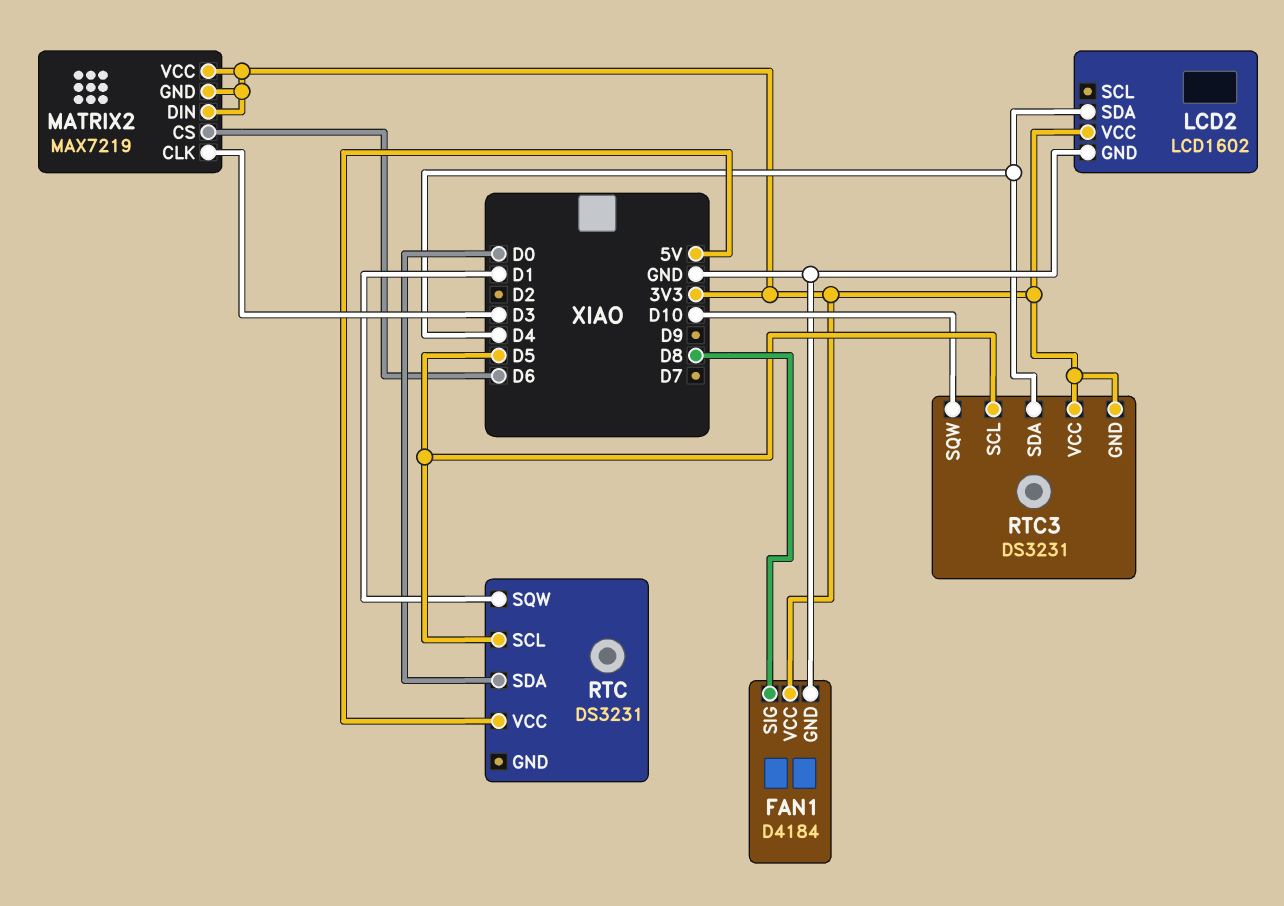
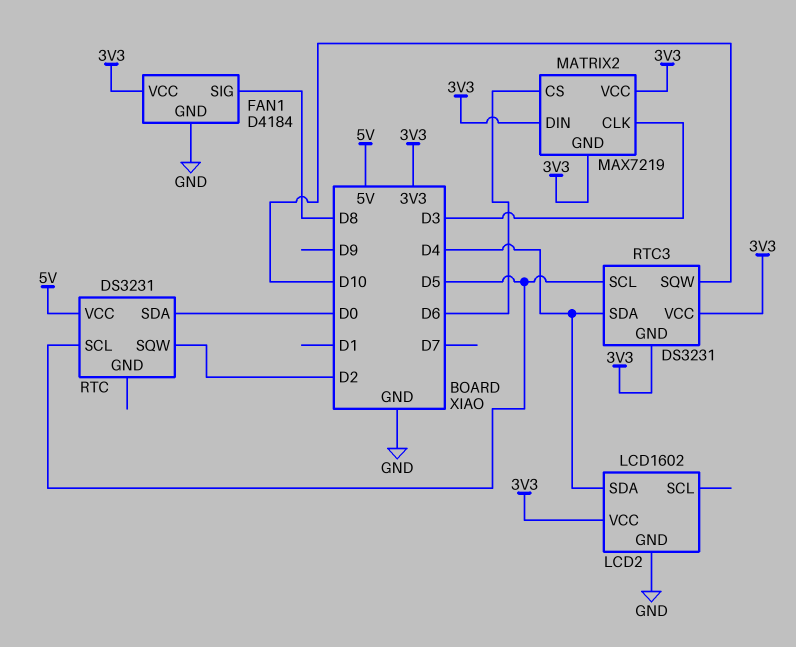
RTC pin SQW: D1 -> D2

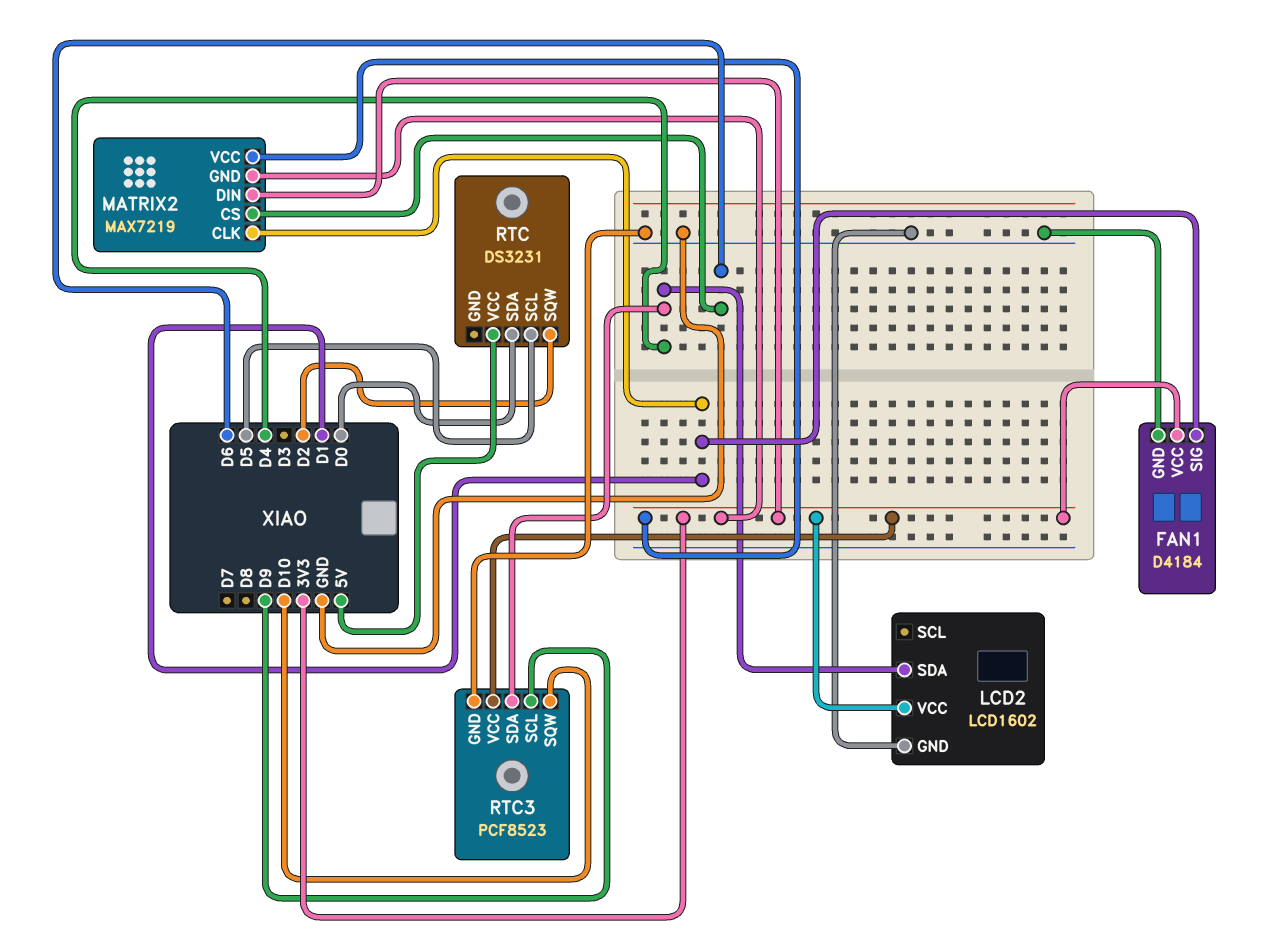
FAN1 pin SIG: D8 -> D1
MATRIX2 pin CLK: D3 -> D1
RTC3: DS3231 -> PCF8523
RTC3 pin GND: 3V3 -> GND
RTC3 pin SCL: D5 -> D9

